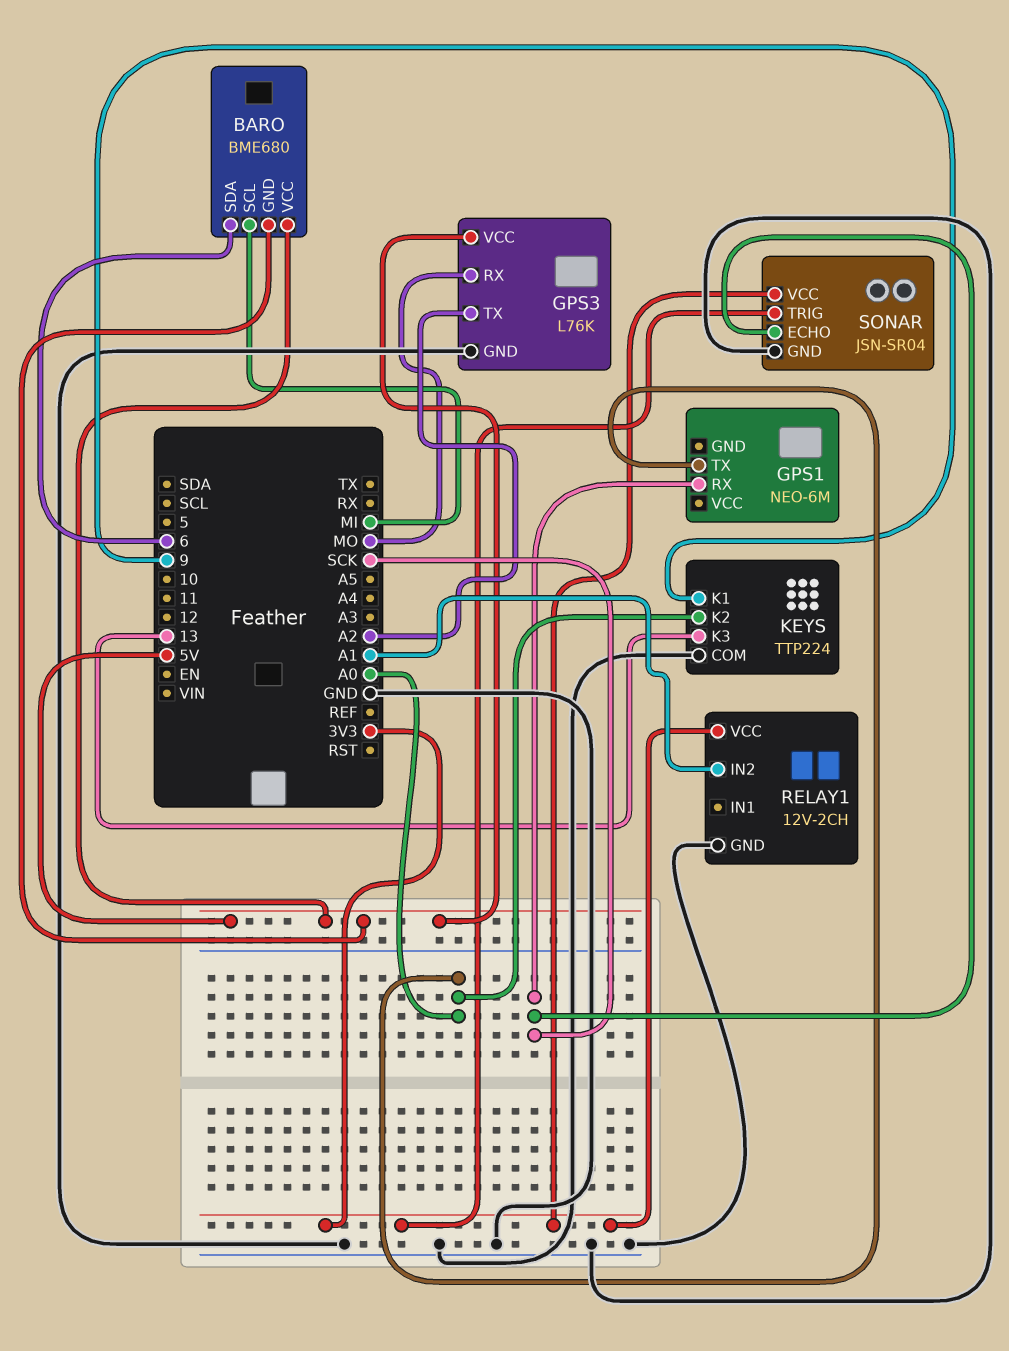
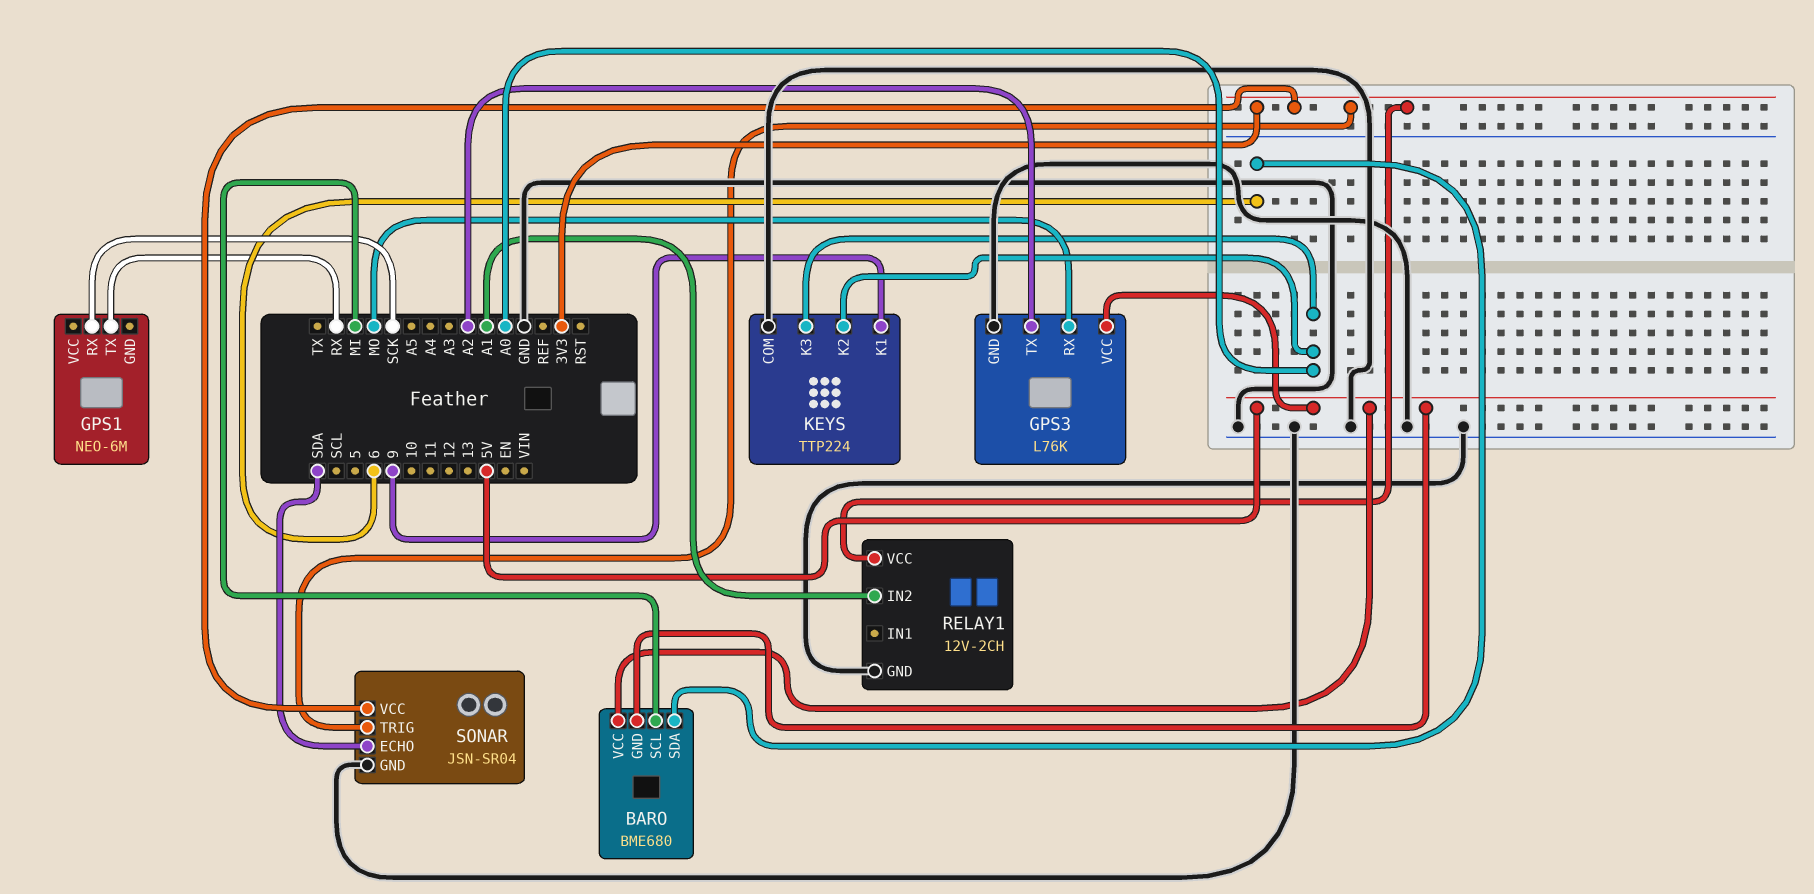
GPS1 pin TX: A0 -> RX
KEYS pin K3: 13 -> A0
SONAR pin ECHO: SCK -> SDA

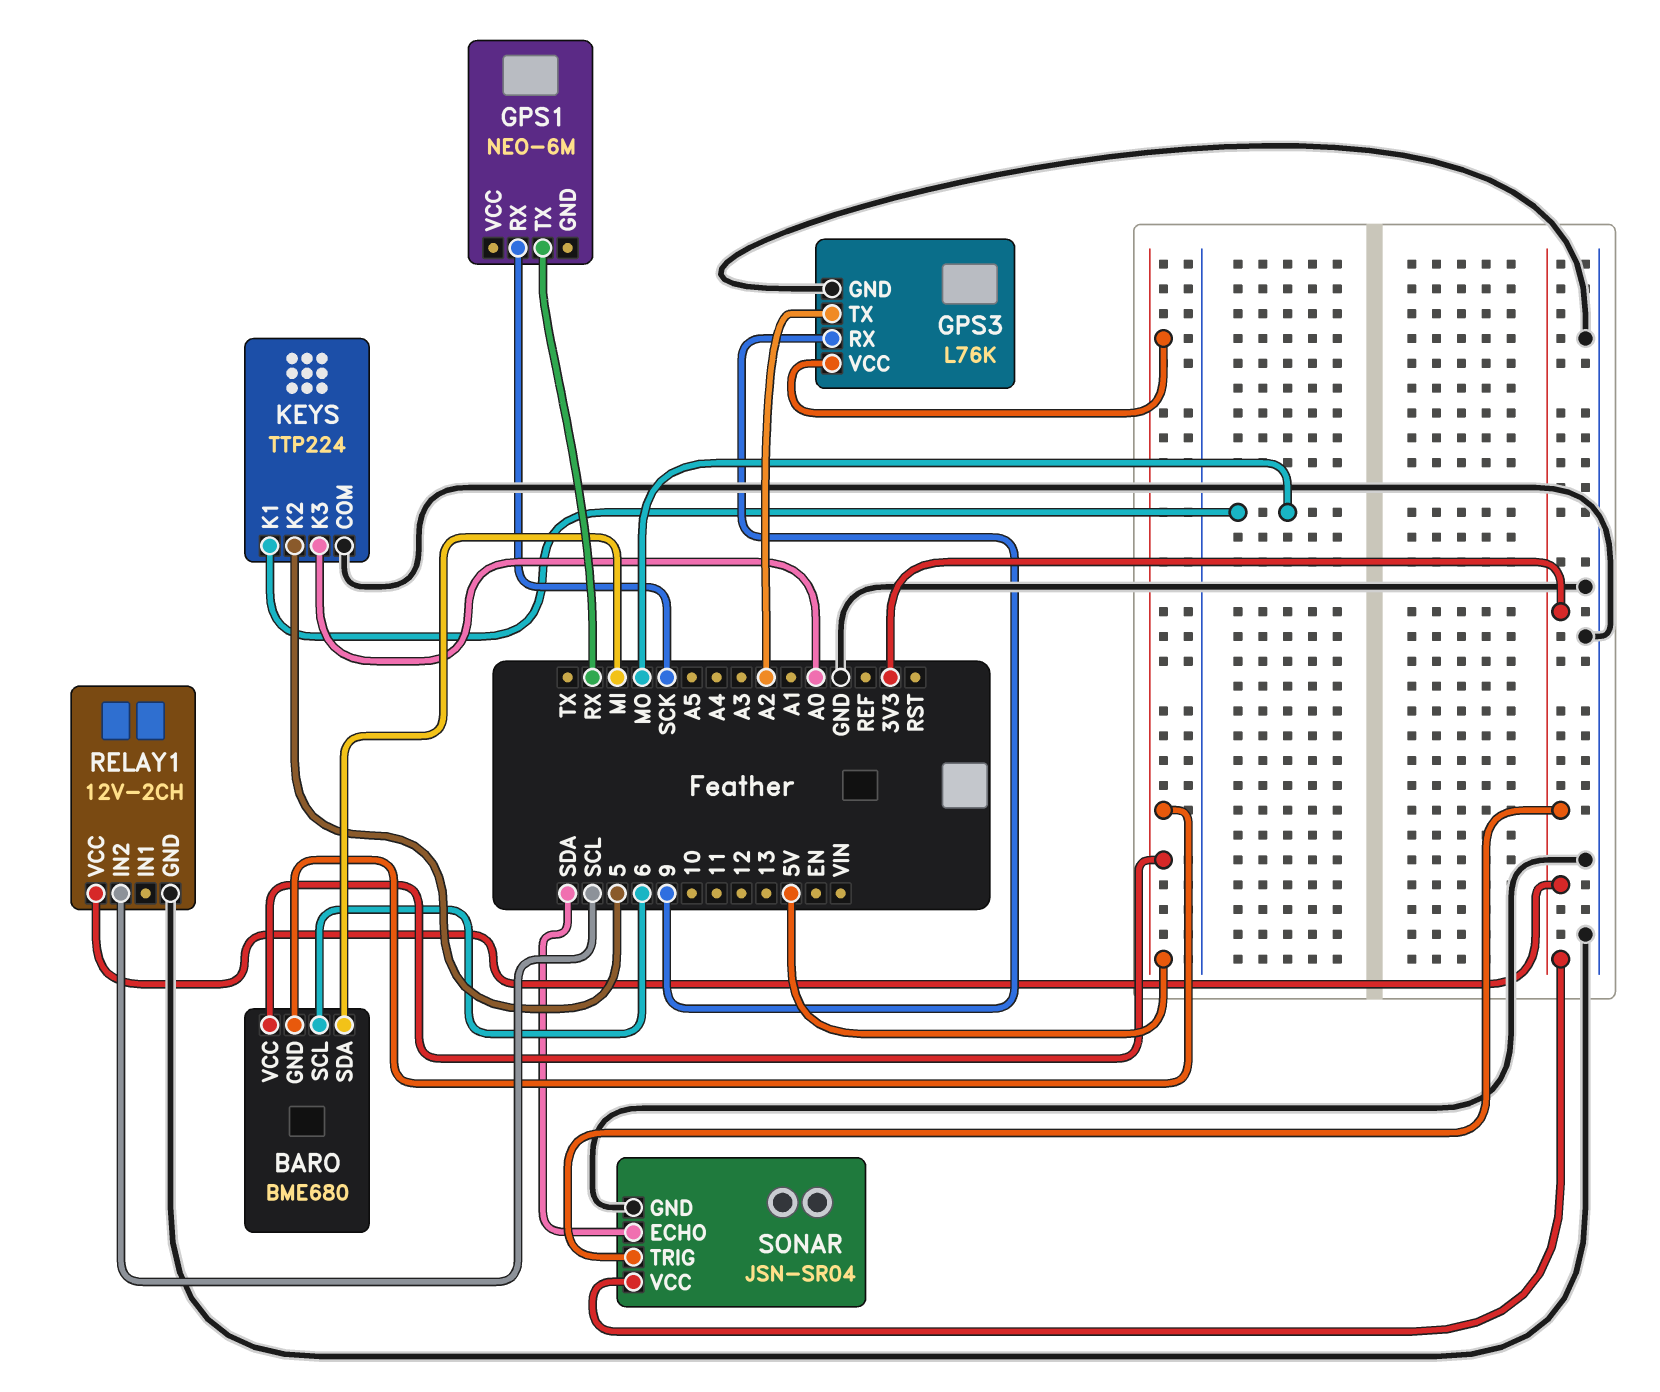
BARO pin SCL: MI -> 6
BARO pin SDA: 6 -> MI
GPS3 pin RX: MO -> 9
KEYS pin K1: 9 -> MO
KEYS pin K2: A0 -> 5
RELAY1 pin IN2: A1 -> SCL

